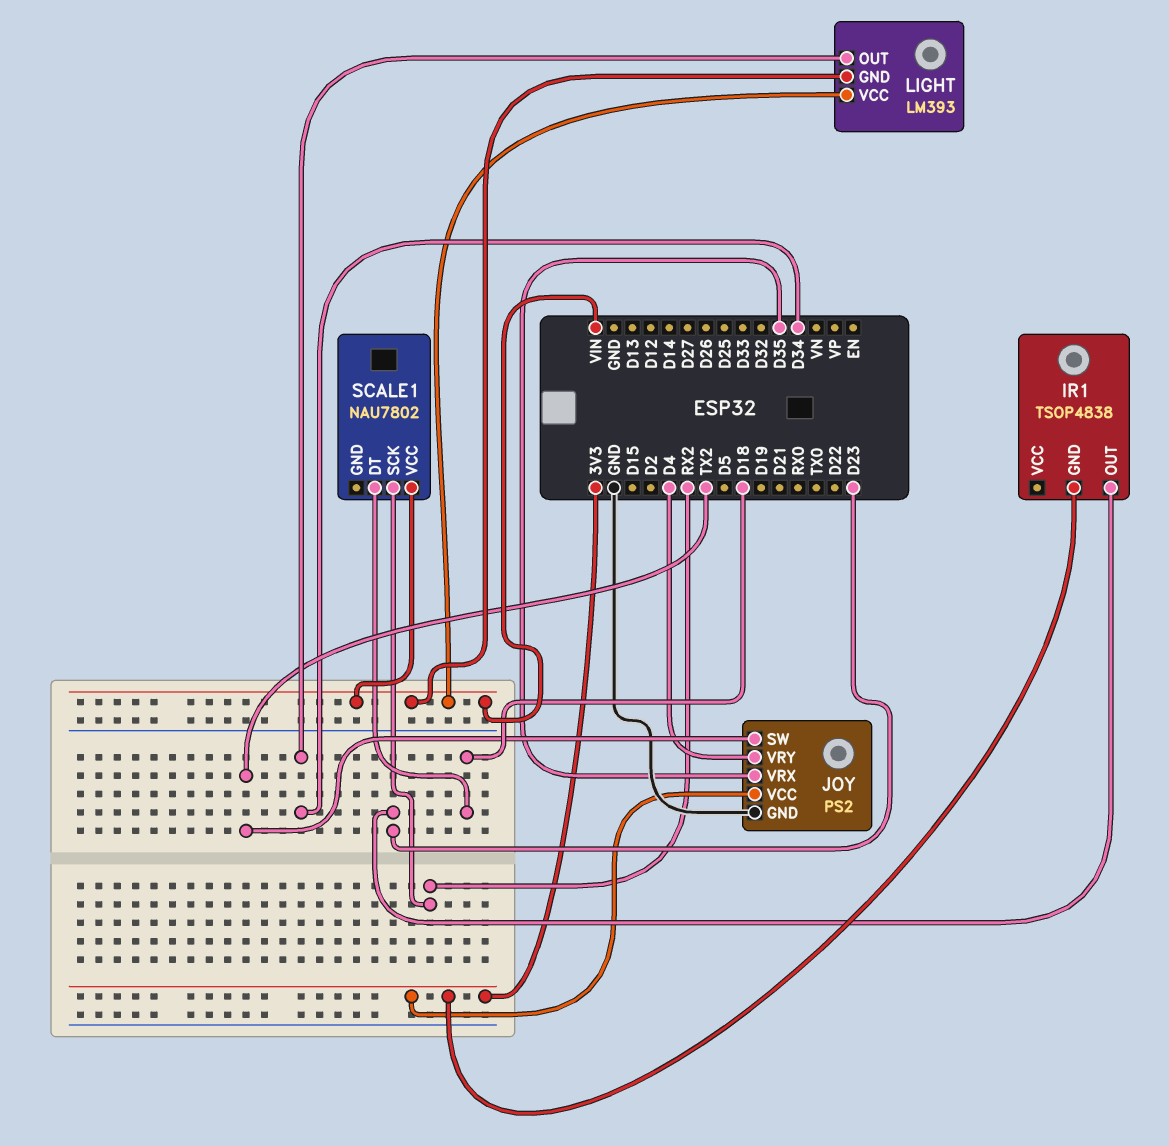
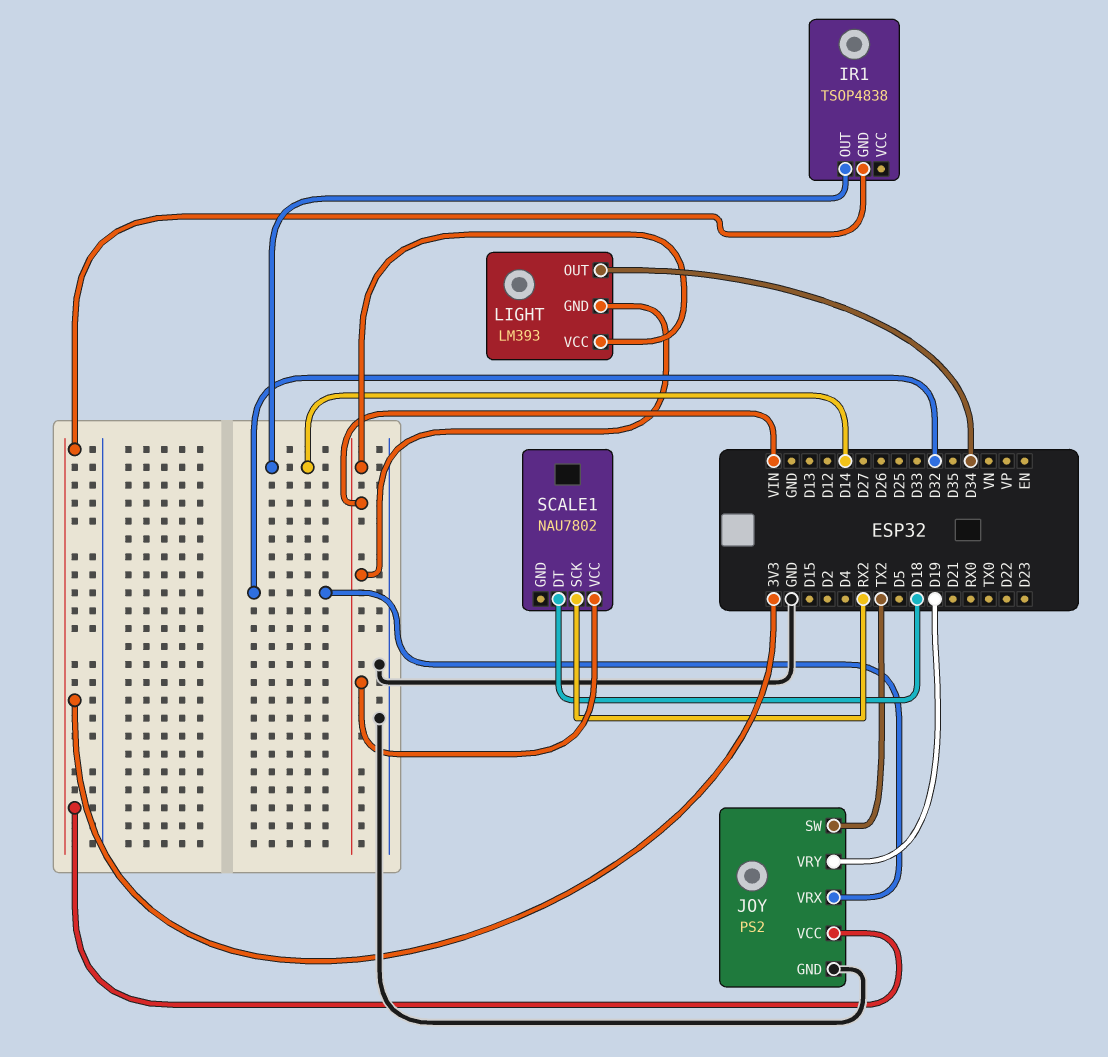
IR1 pin OUT: D23 -> D14
JOY pin VRX: D35 -> D32
JOY pin VRY: D4 -> D19

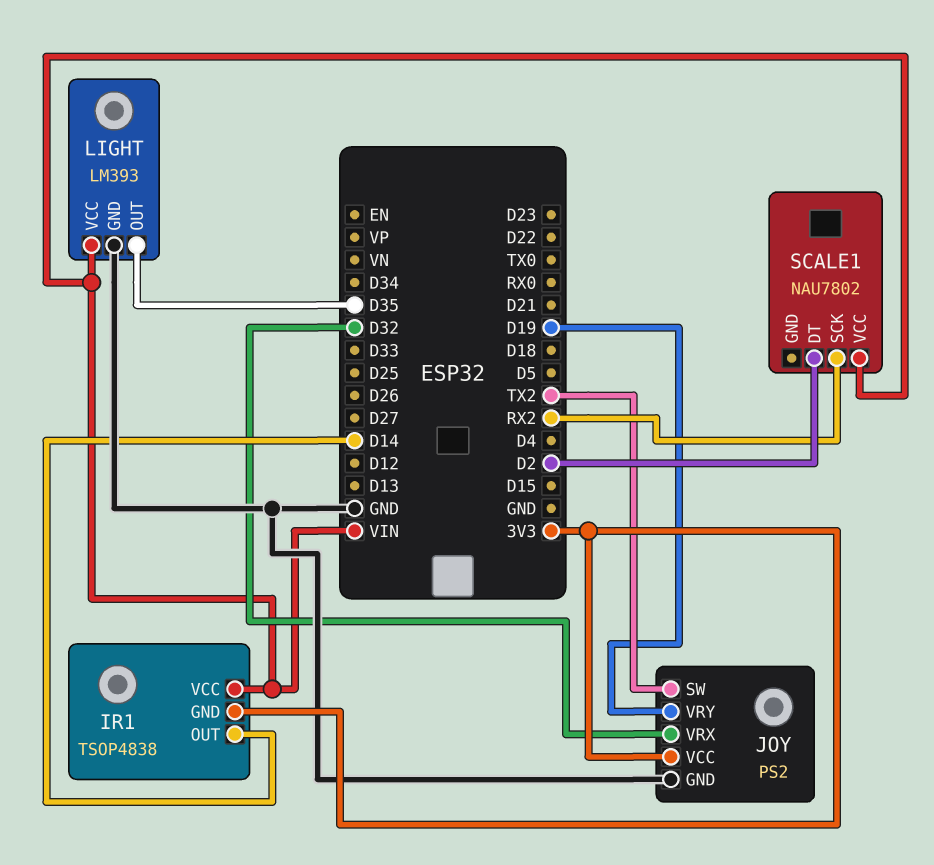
IR1 pin VCC: none -> VIN
LIGHT pin GND: VIN -> GND
LIGHT pin OUT: D34 -> D35
SCALE1 pin DT: D18 -> D2

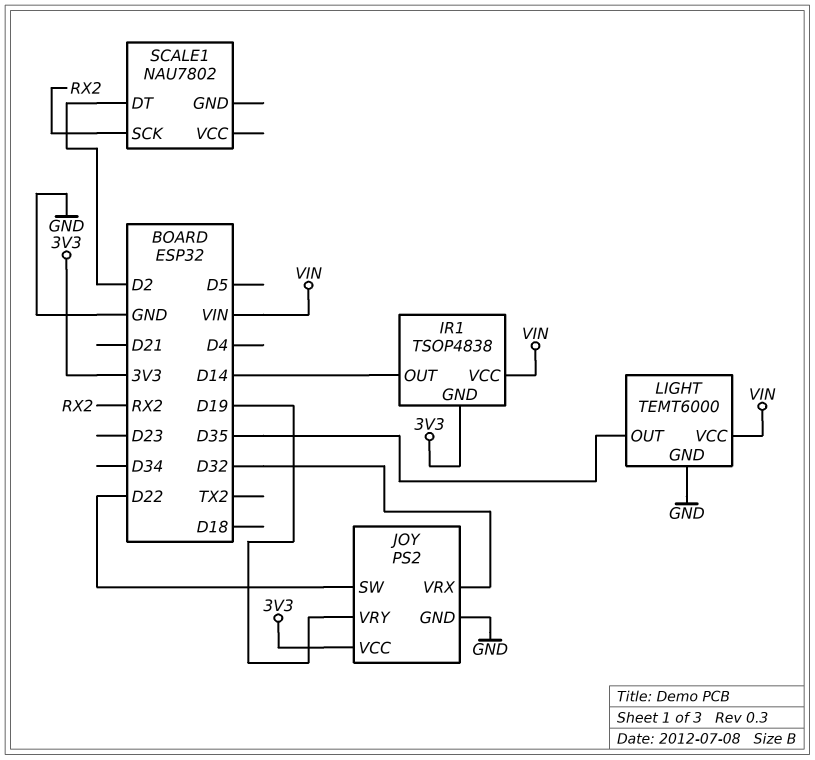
JOY pin SW: TX2 -> D22
LIGHT: LM393 -> TEMT6000
SCALE1 pin VCC: VIN -> none

